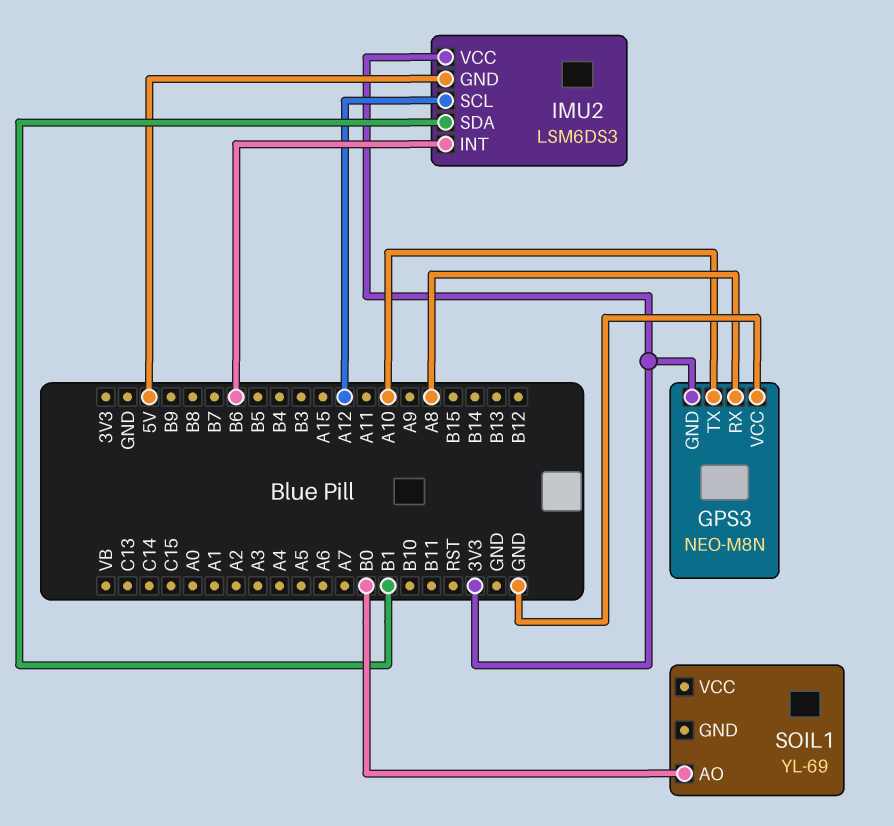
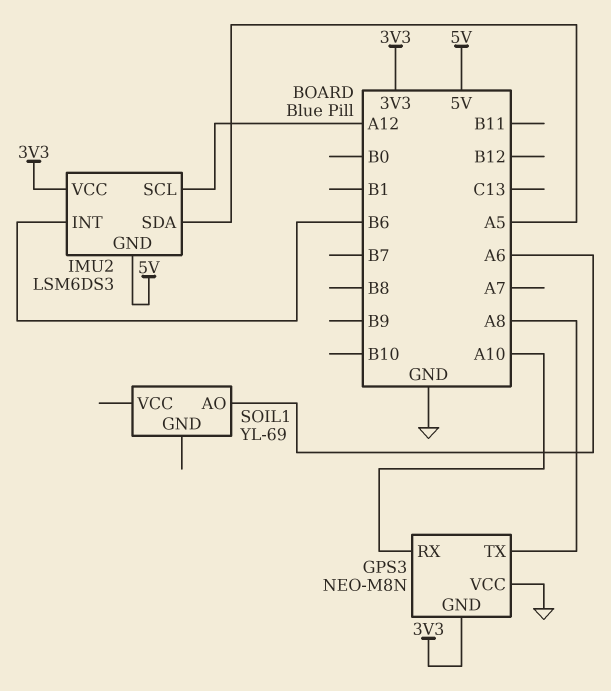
GPS3 pin RX: A8 -> A10
GPS3 pin TX: A10 -> A8
IMU2 pin SDA: B1 -> A5
SOIL1 pin AO: B0 -> A6

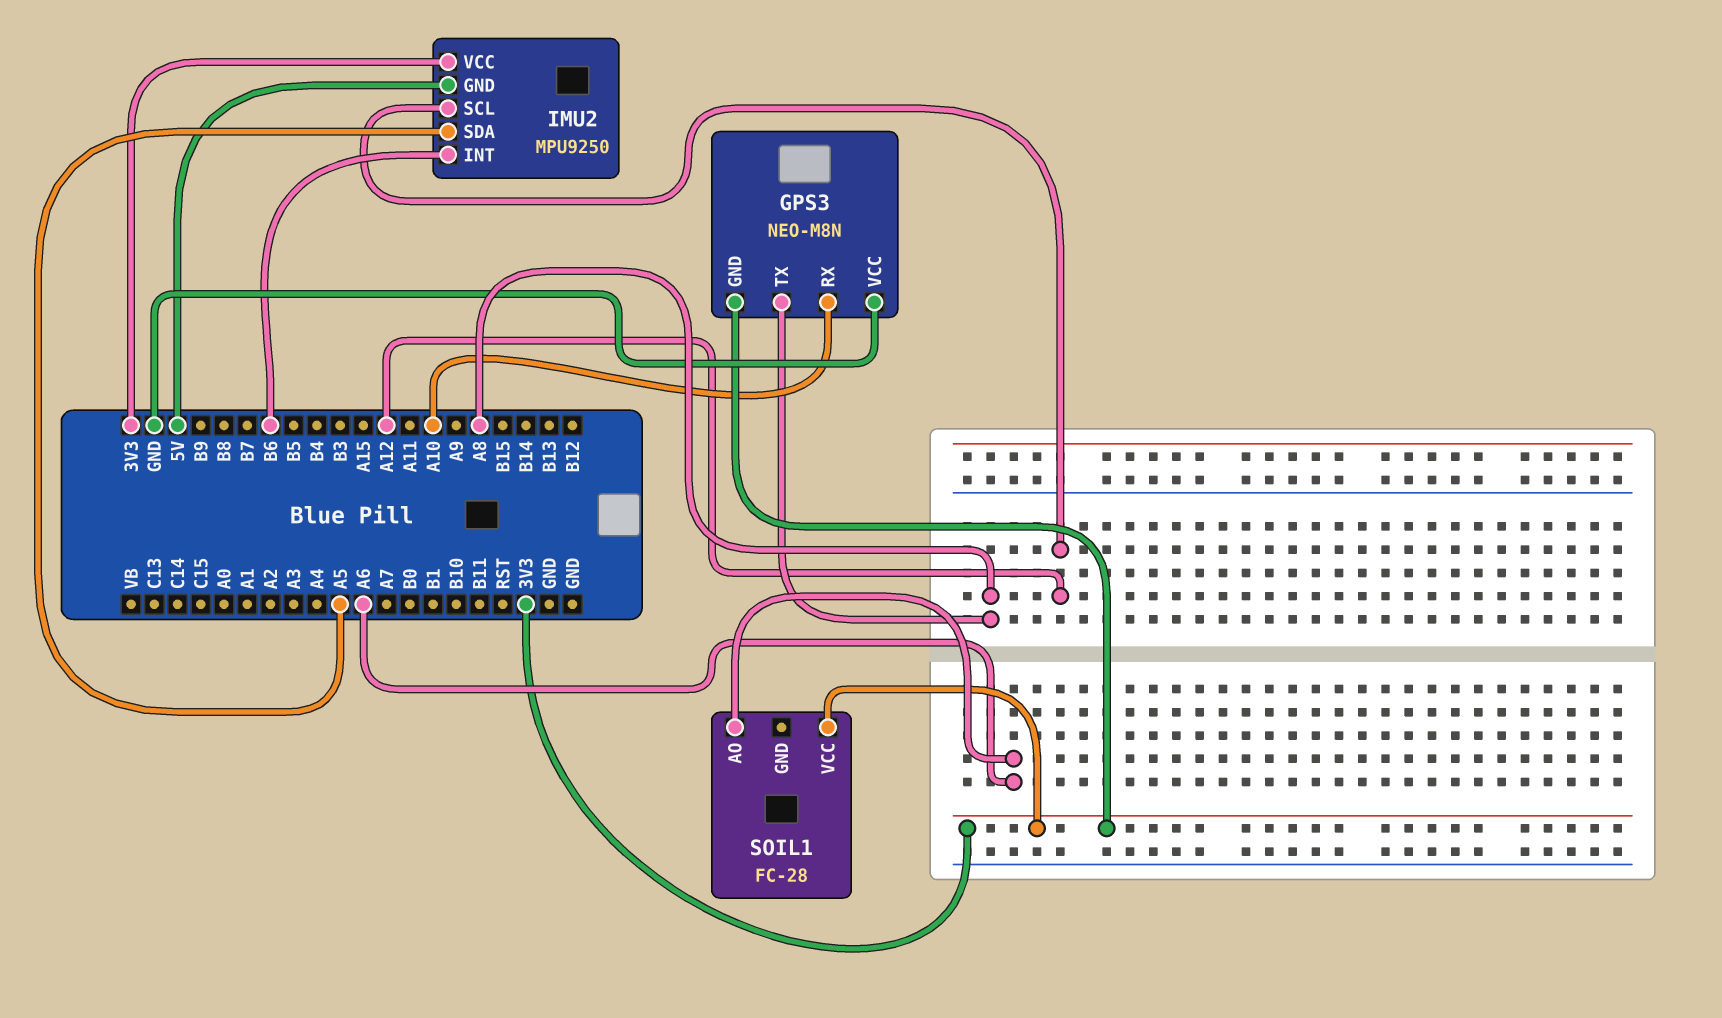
IMU2: LSM6DS3 -> MPU9250
SOIL1: YL-69 -> FC-28
SOIL1 pin VCC: none -> 3V3

